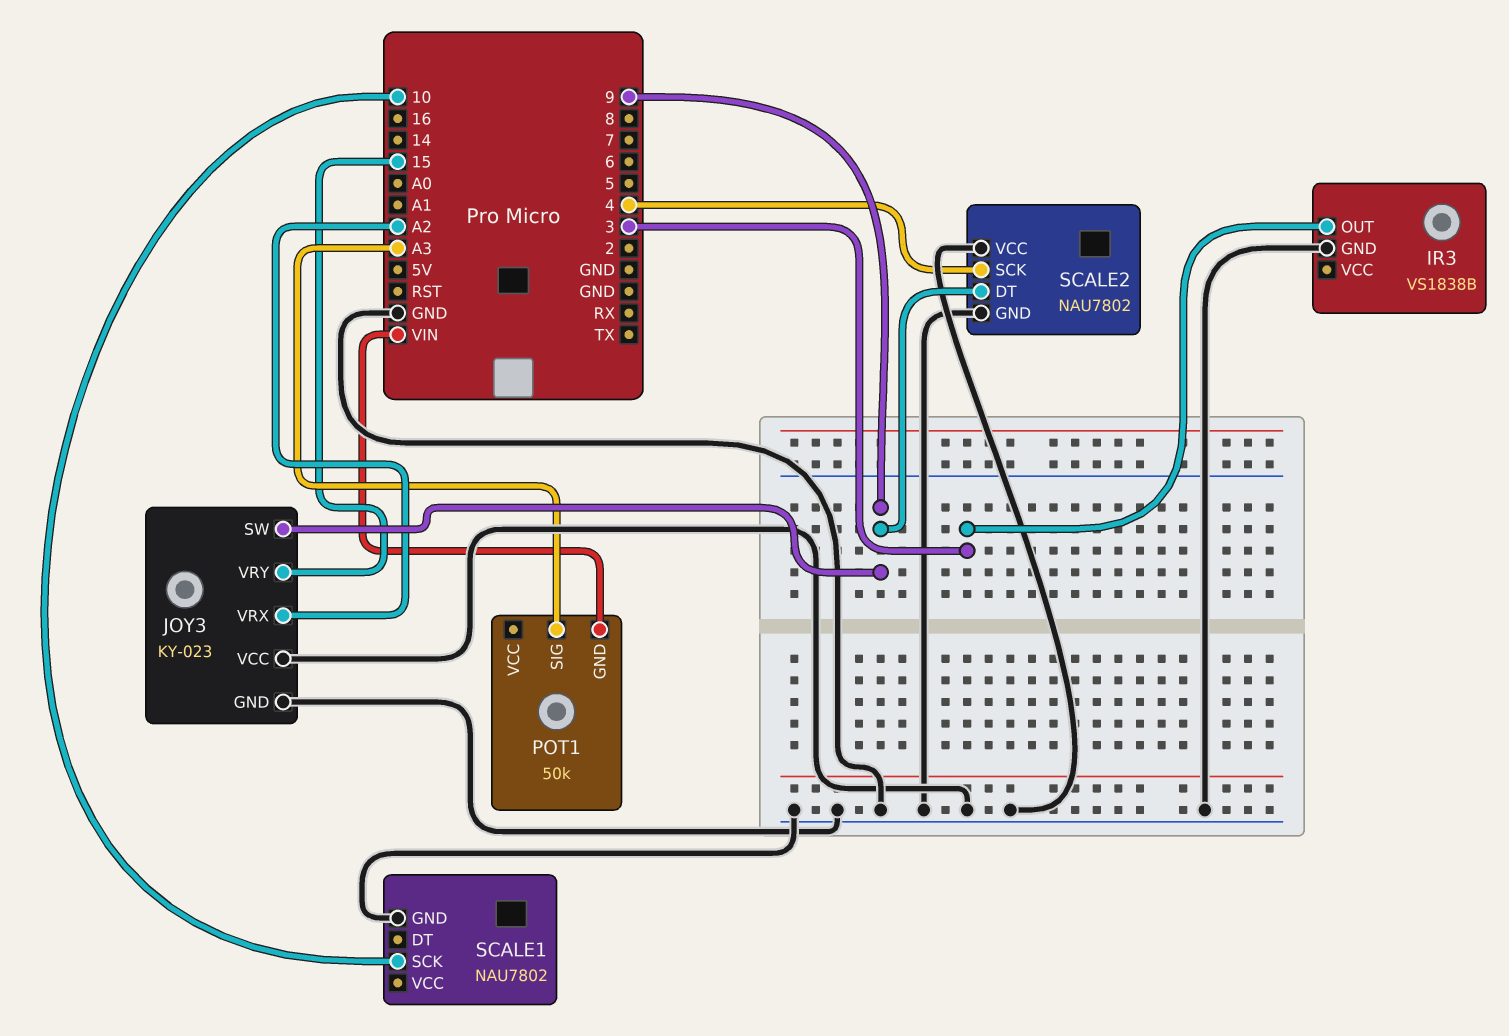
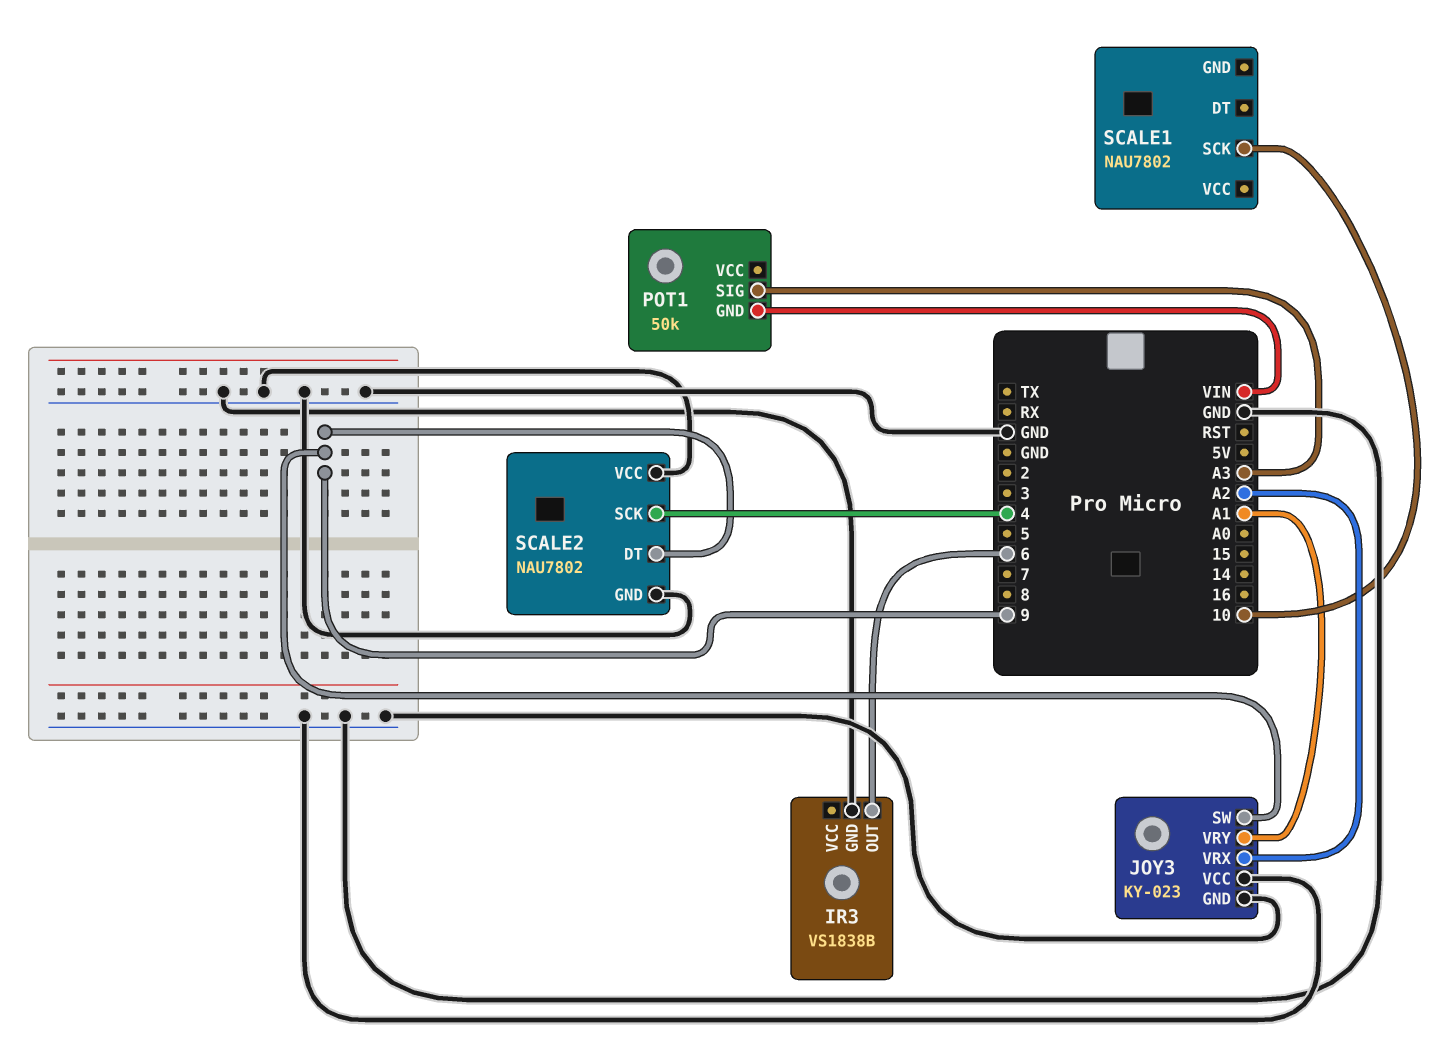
IR3 pin OUT: 3 -> 6
JOY3 pin VRY: 15 -> A1
SCALE1 pin GND: GND -> none

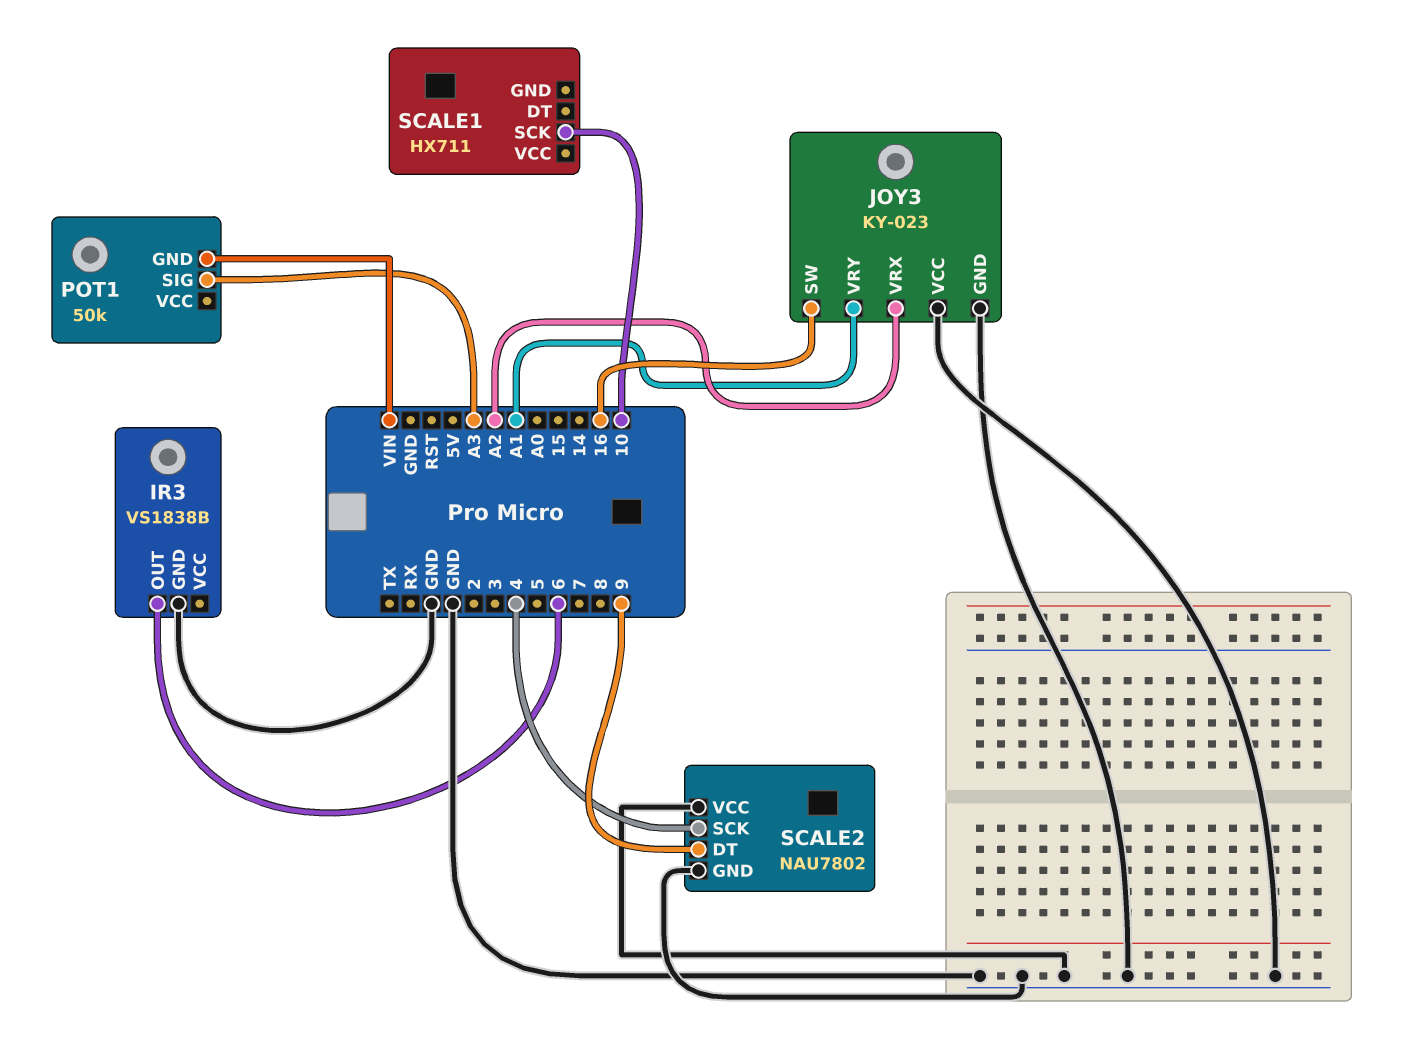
JOY3 pin SW: 9 -> 16
SCALE1: NAU7802 -> HX711

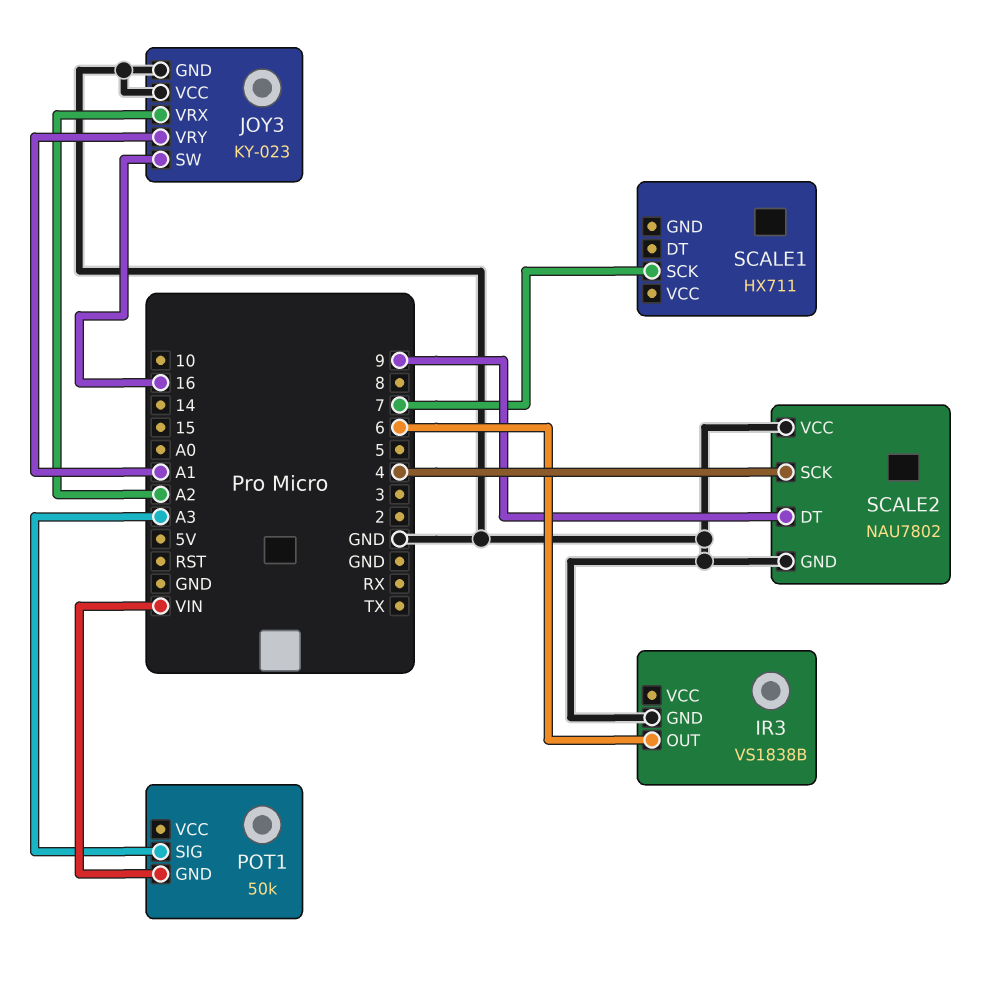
SCALE1 pin SCK: 10 -> 7

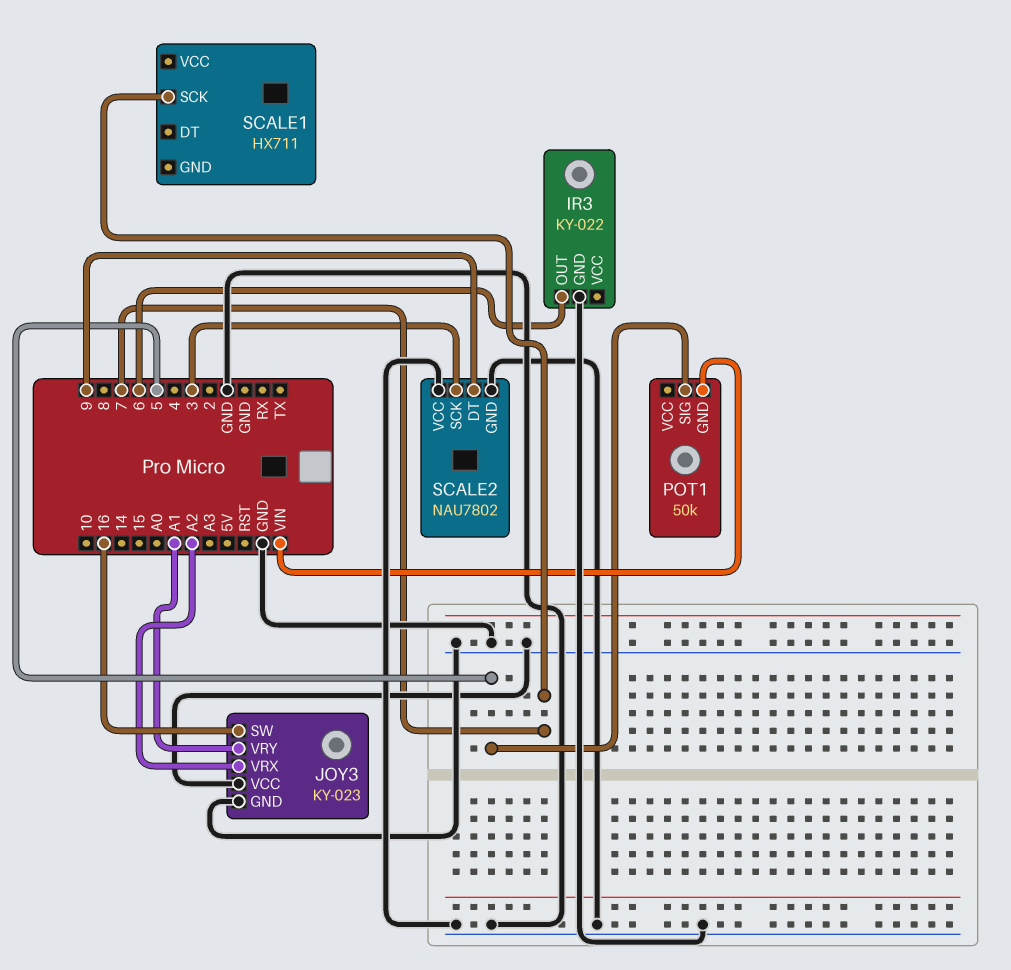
IR3: VS1838B -> KY-022
POT1 pin SIG: A3 -> 5
SCALE2 pin SCK: 4 -> 3

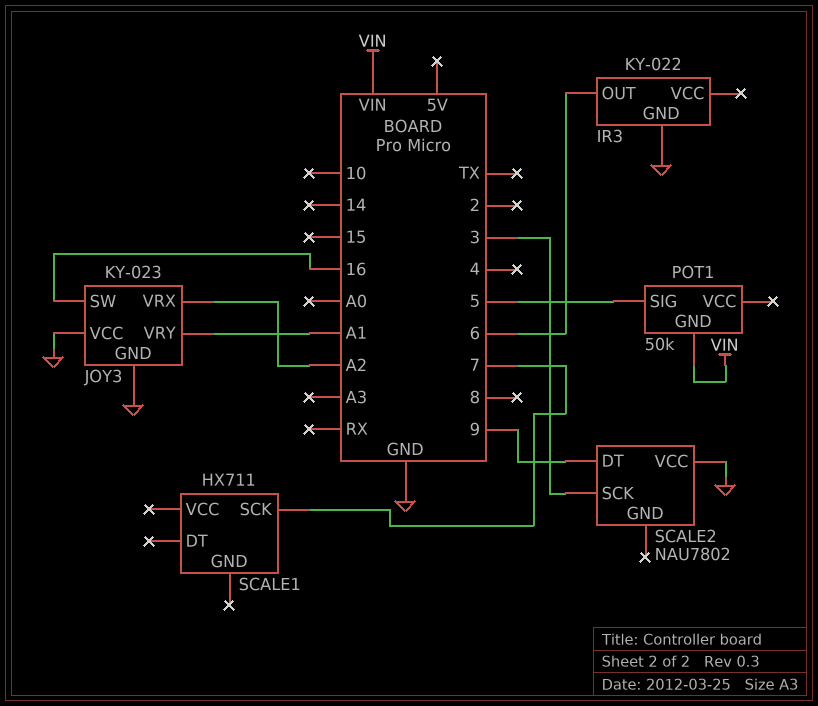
SCALE2 pin GND: GND -> none

